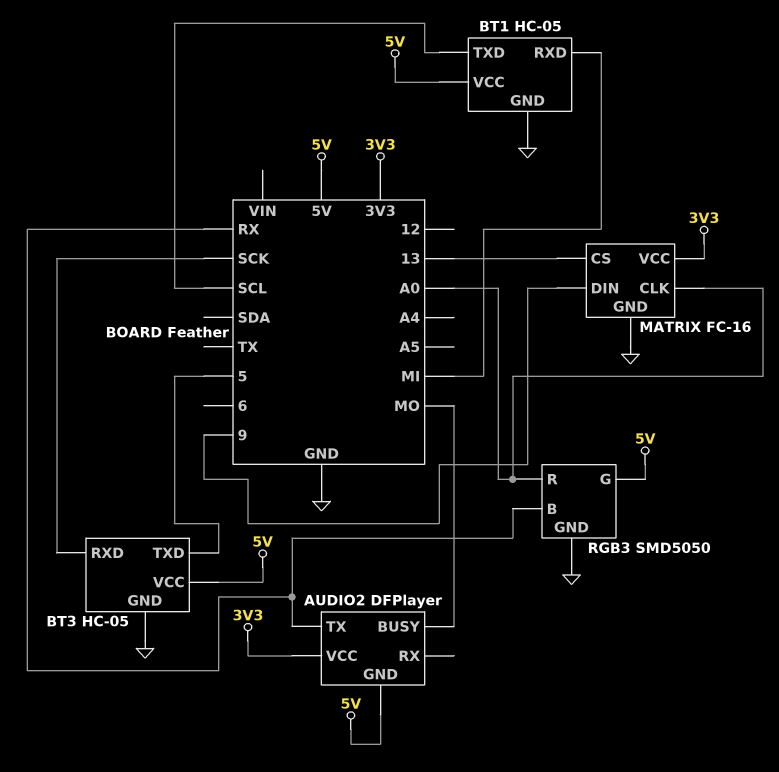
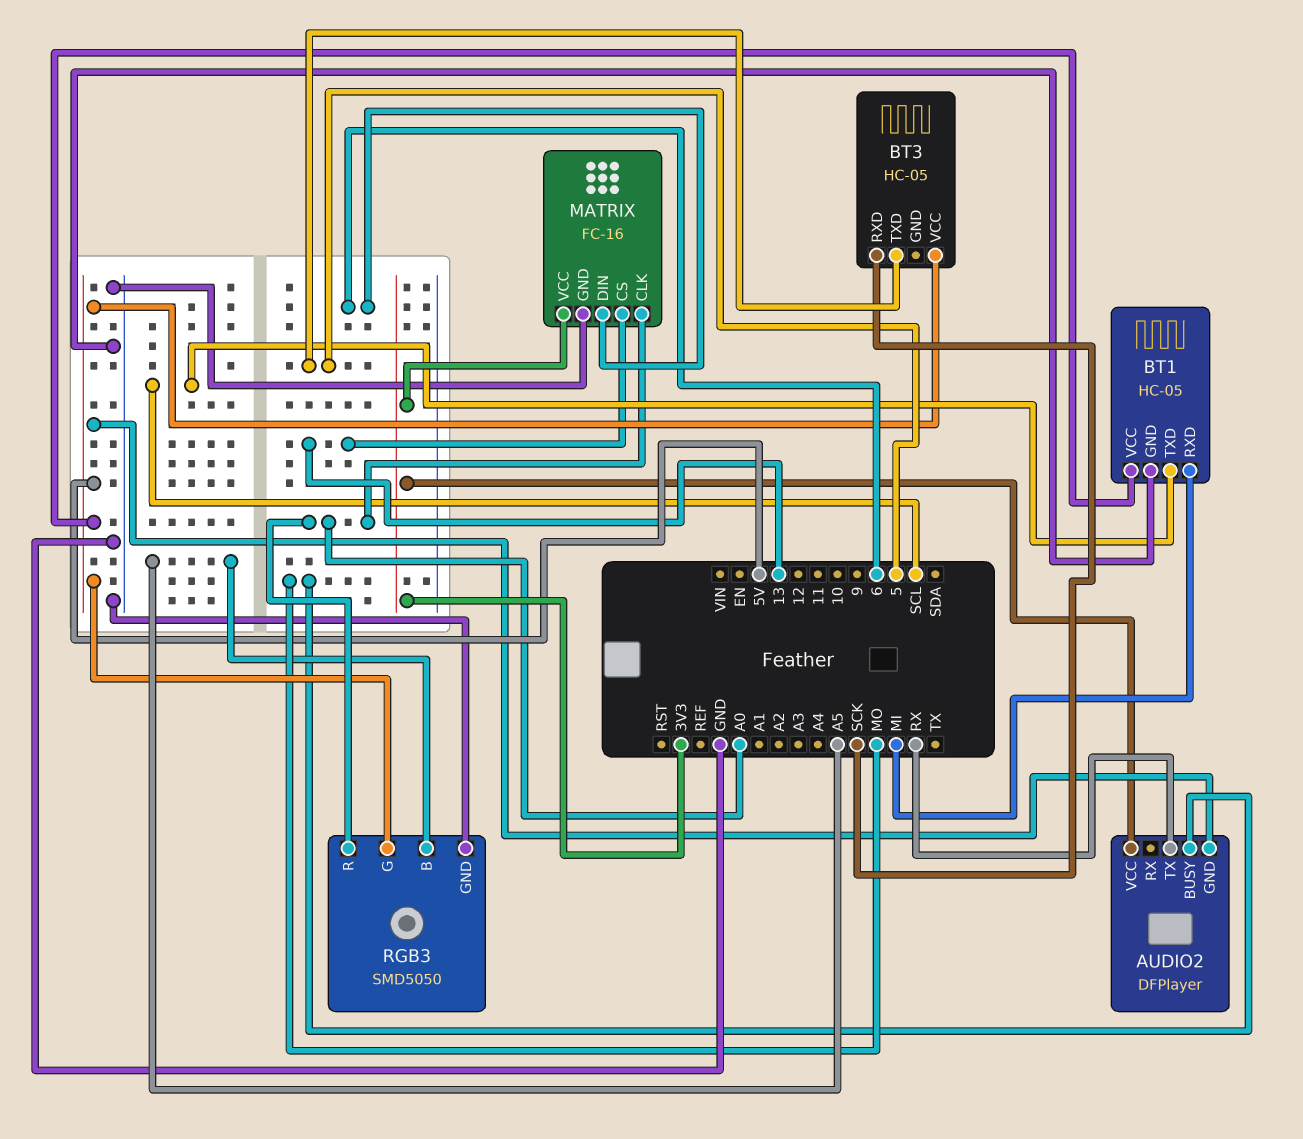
BT3 pin GND: GND -> none
MATRIX pin DIN: 9 -> 6
RGB3 pin B: RX -> A5

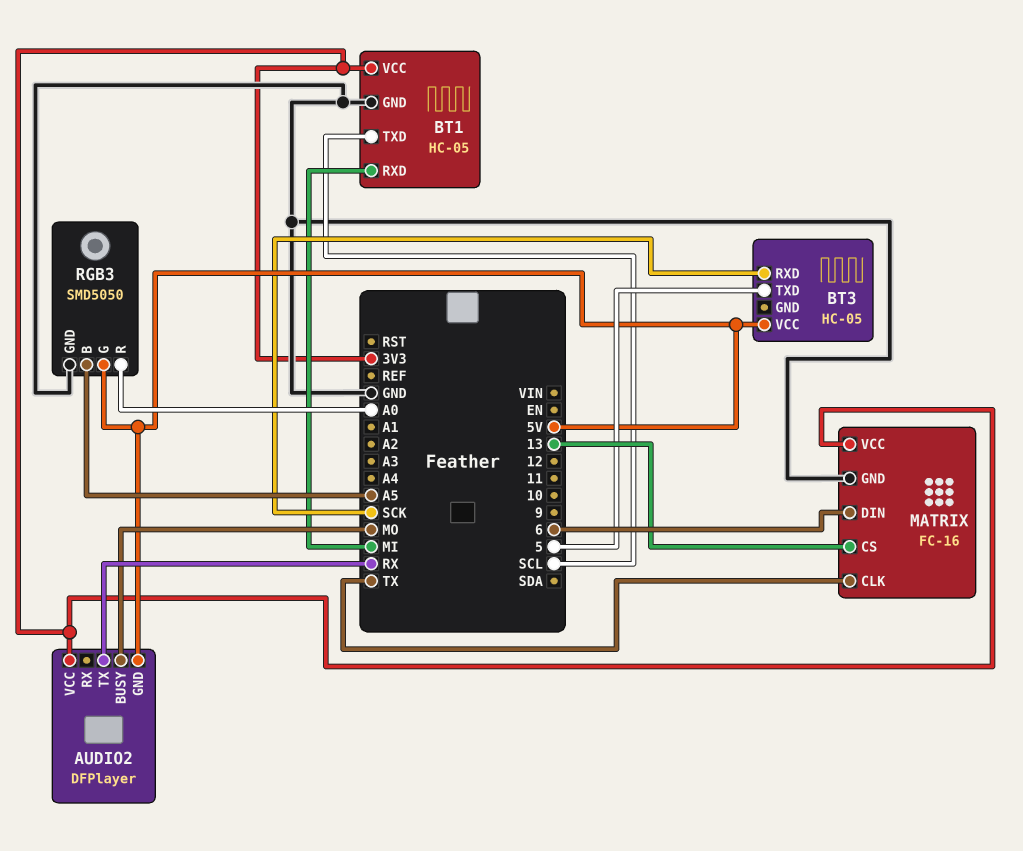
BT1 pin VCC: 5V -> 3V3
MATRIX pin CLK: A0 -> TX

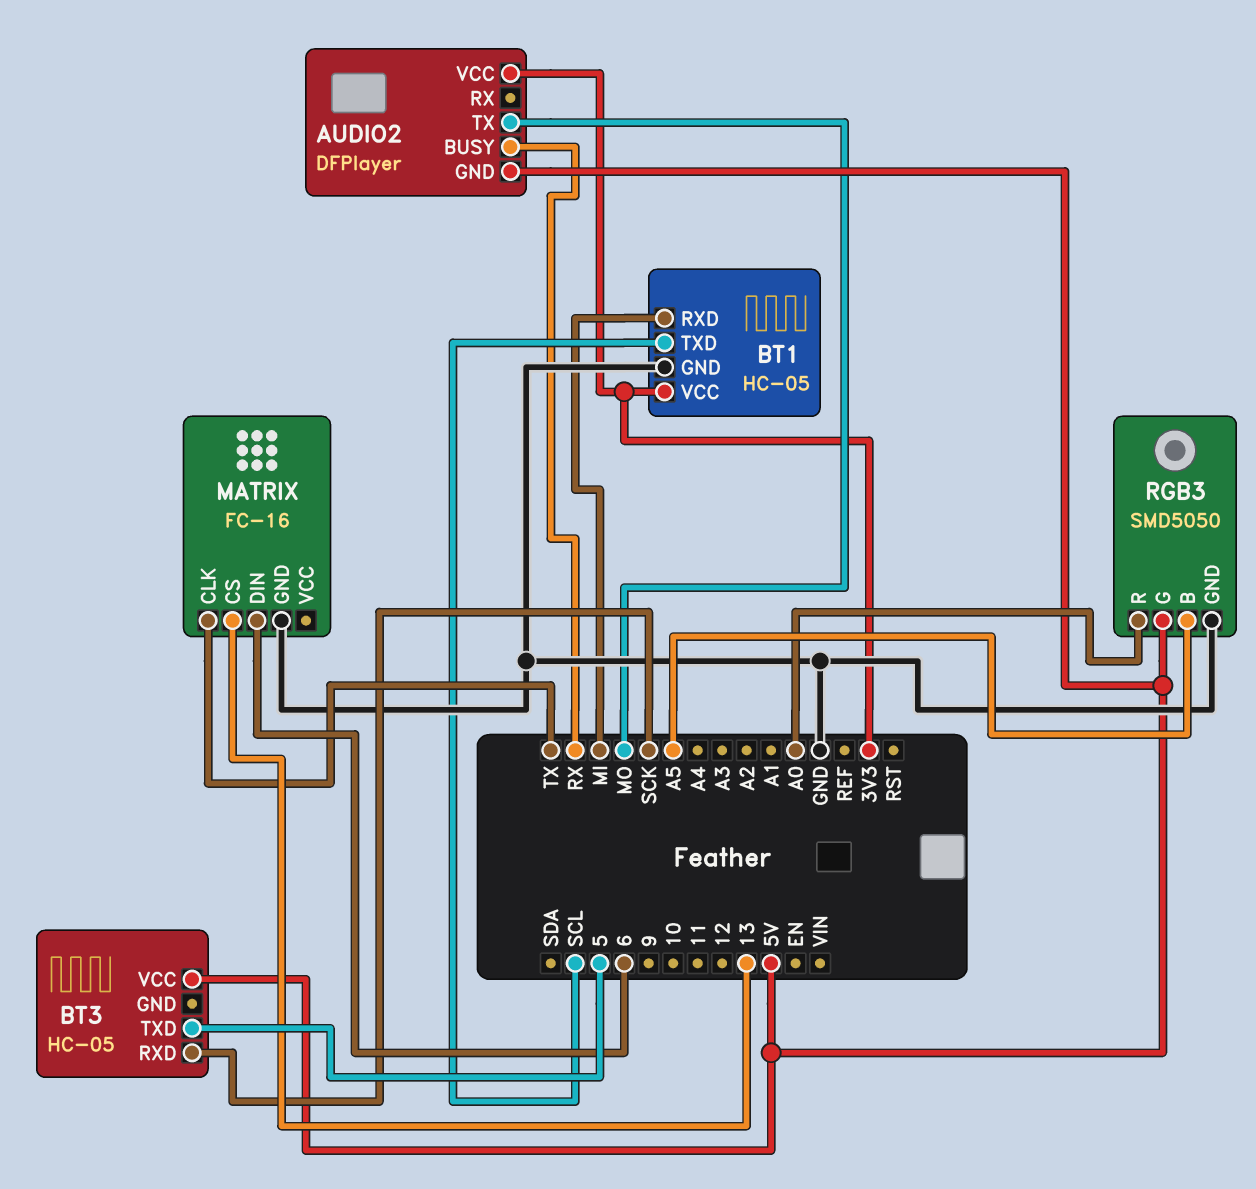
AUDIO2 pin BUSY: MO -> RX
AUDIO2 pin TX: RX -> MO
MATRIX pin VCC: 3V3 -> none

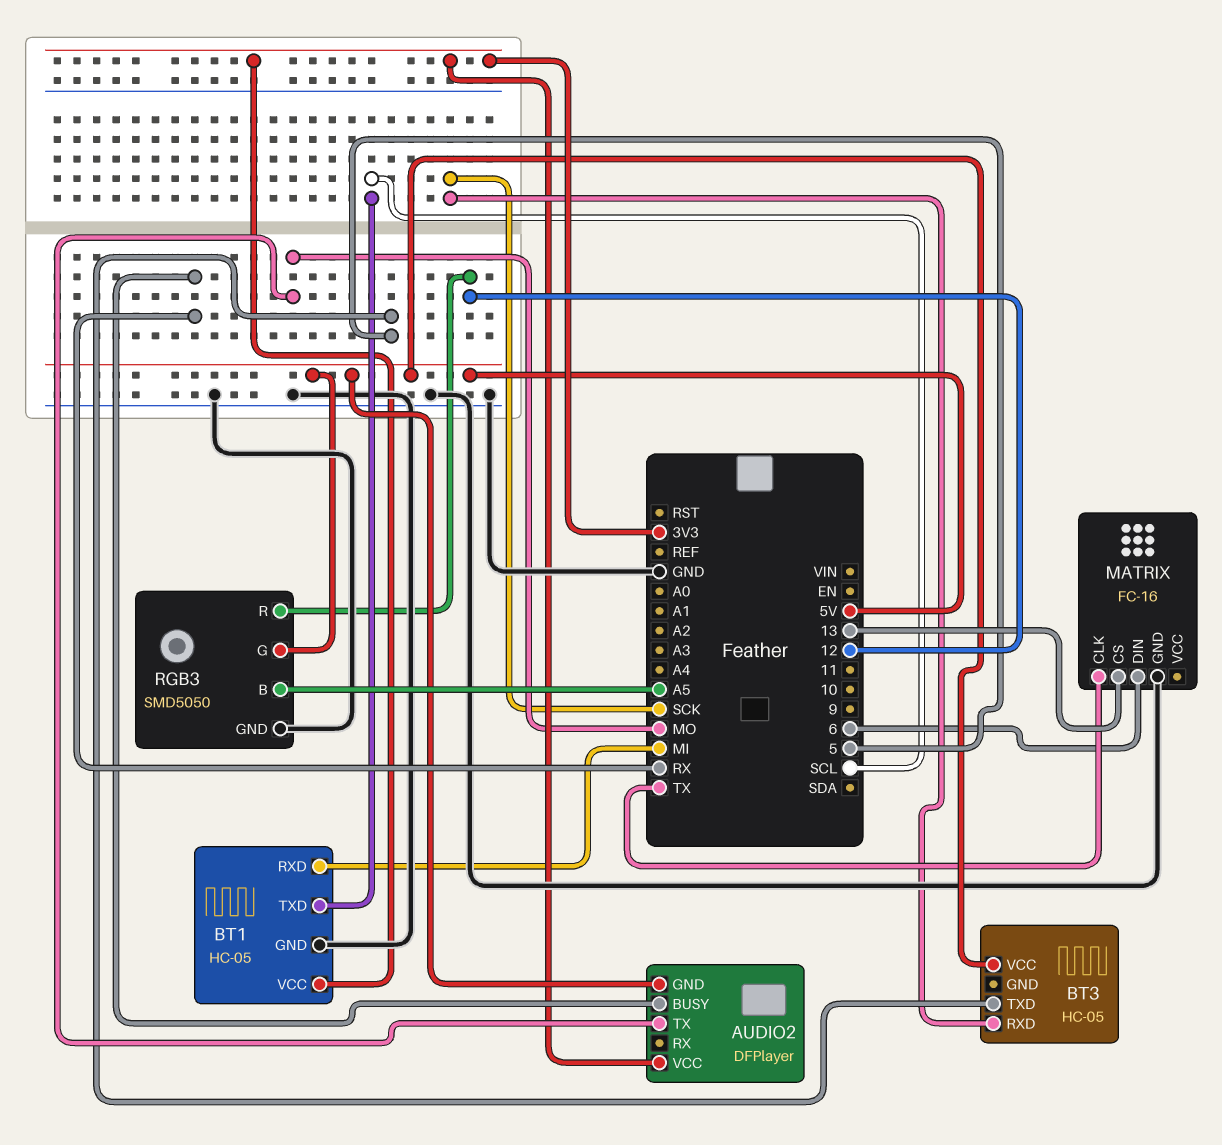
RGB3 pin R: A0 -> 12

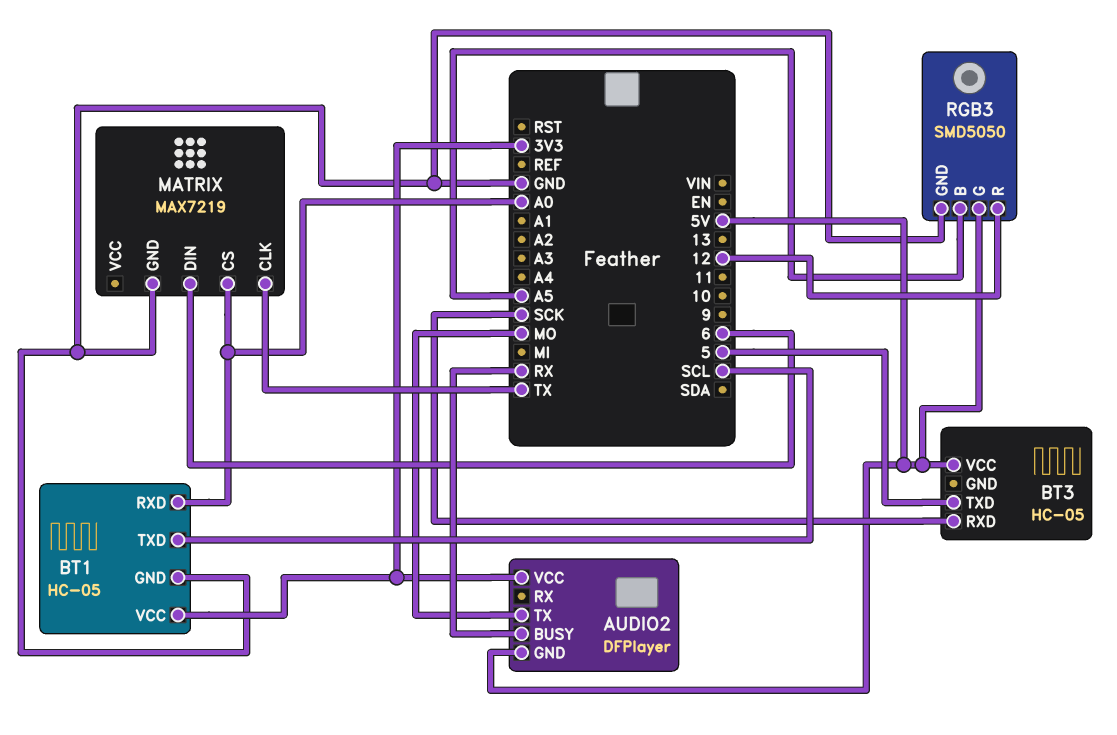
BT1 pin RXD: MI -> A0
MATRIX: FC-16 -> MAX7219
MATRIX pin CS: 13 -> A0

